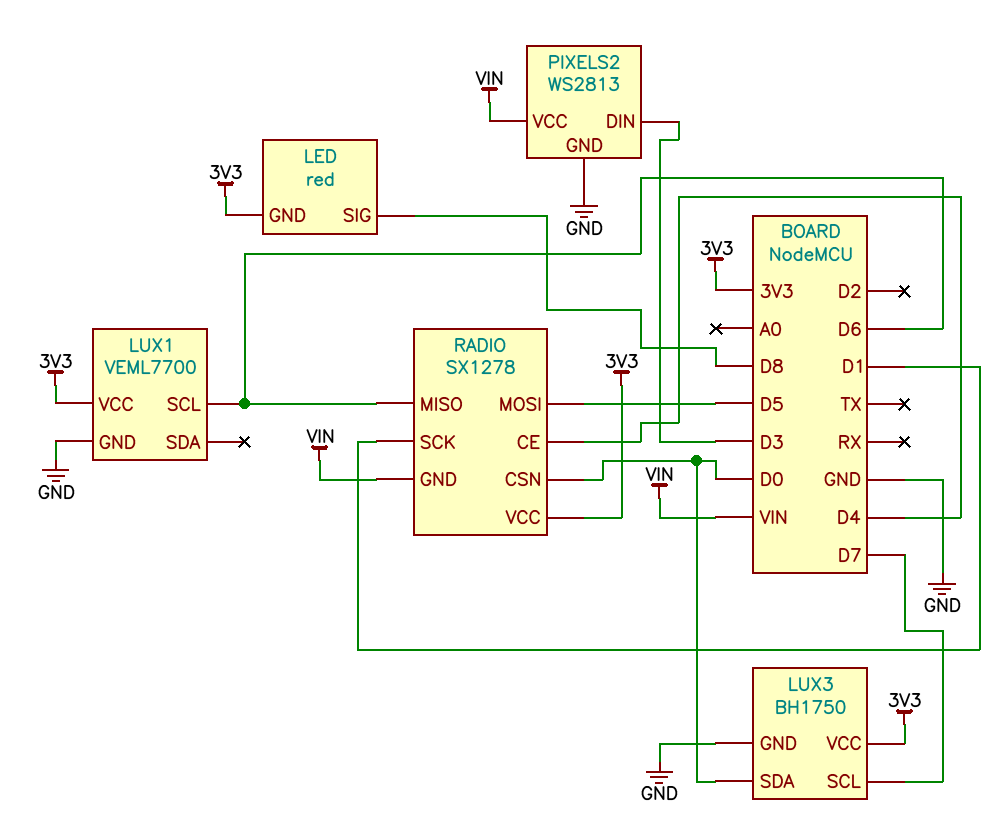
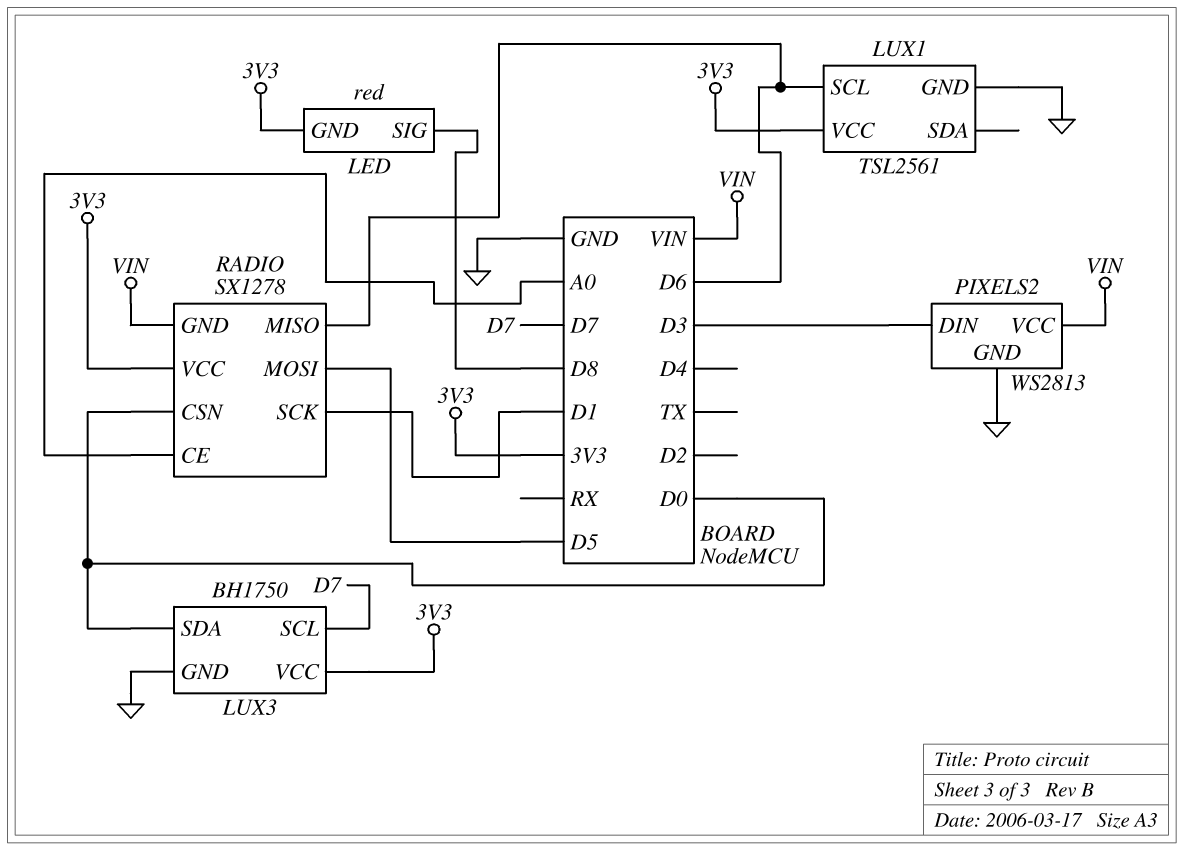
LUX1: VEML7700 -> TSL2561
RADIO pin CE: D4 -> A0

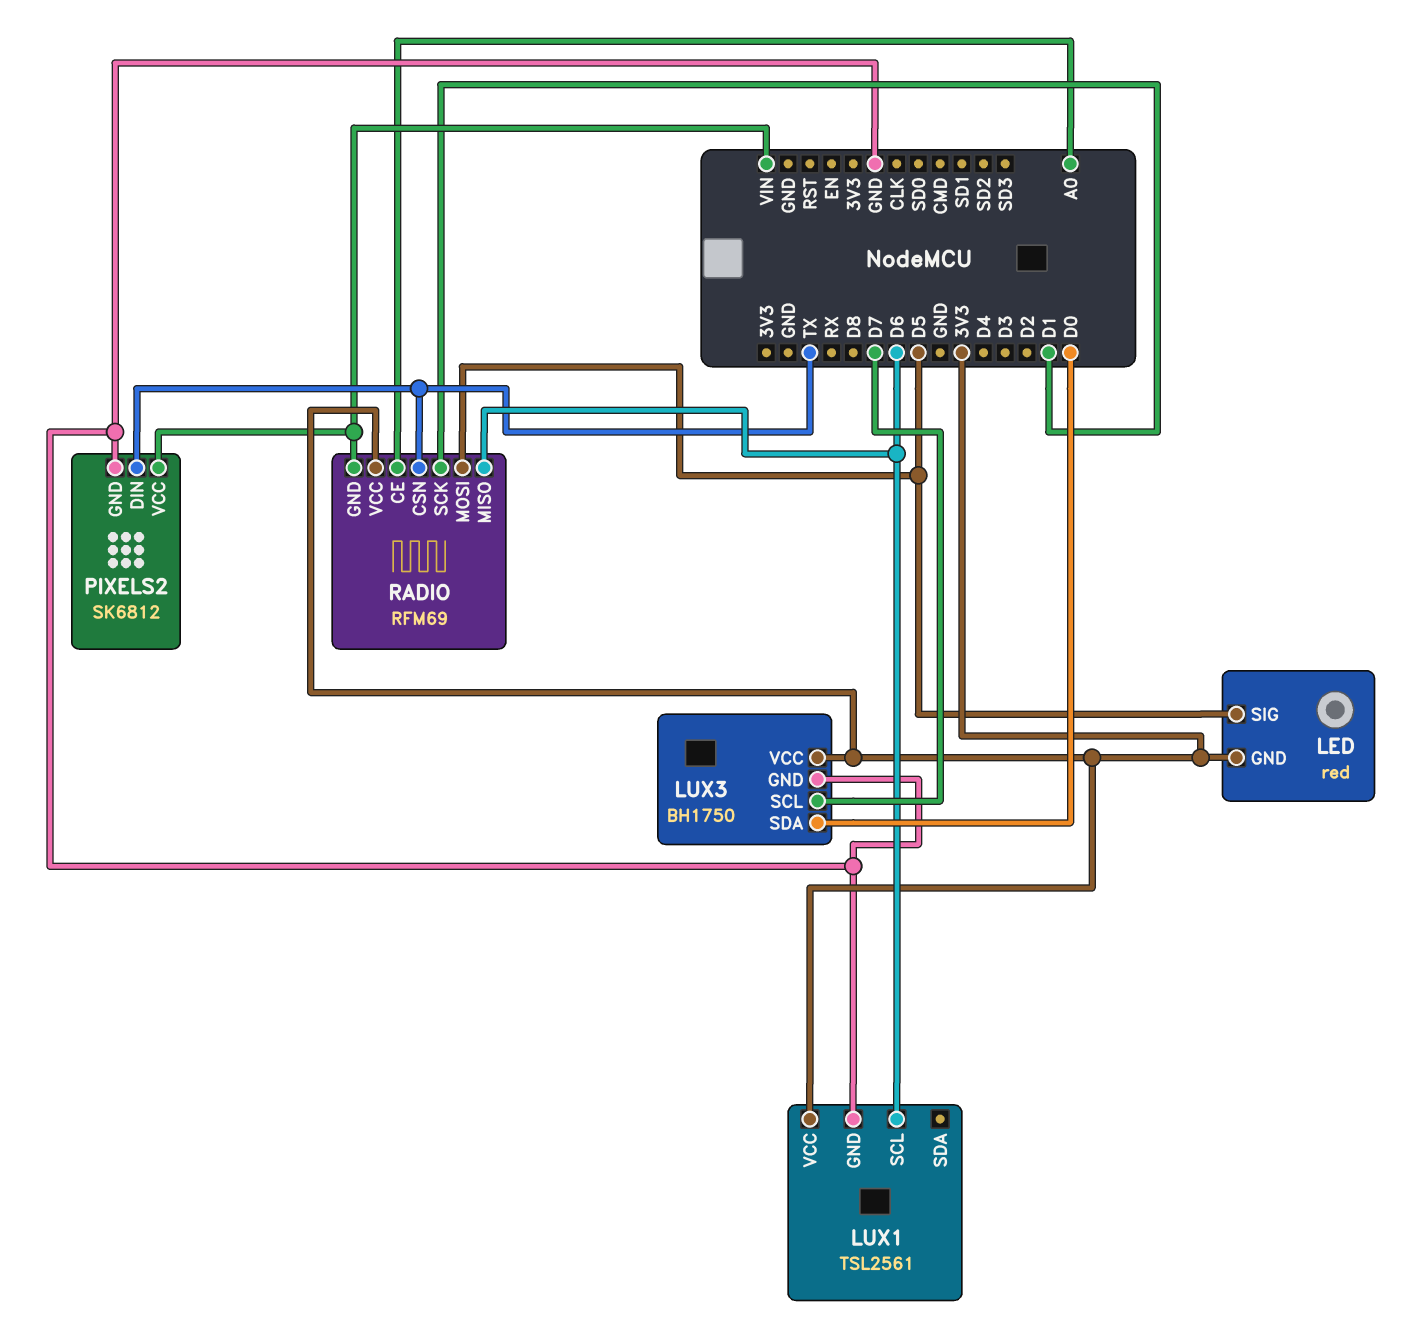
LED pin SIG: D8 -> D5
PIXELS2: WS2813 -> SK6812
PIXELS2 pin DIN: D3 -> TX
RADIO: SX1278 -> RFM69
RADIO pin CSN: D0 -> TX

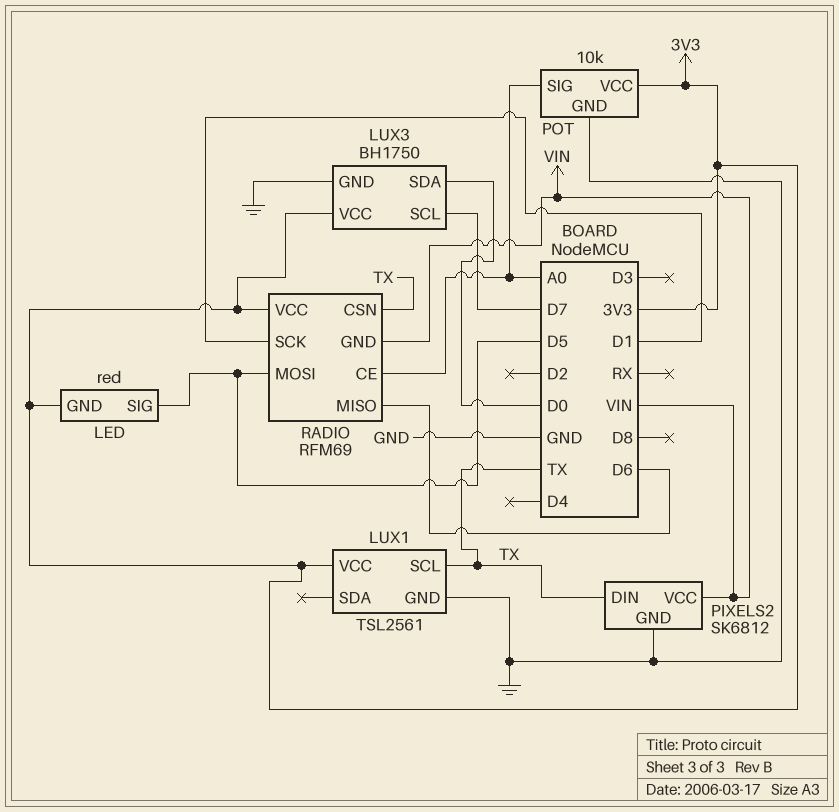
LUX1 pin SCL: D6 -> TX
POT: none -> 10k
POT pin GND: none -> GND
POT pin SIG: none -> A0
POT pin VCC: none -> 3V3

